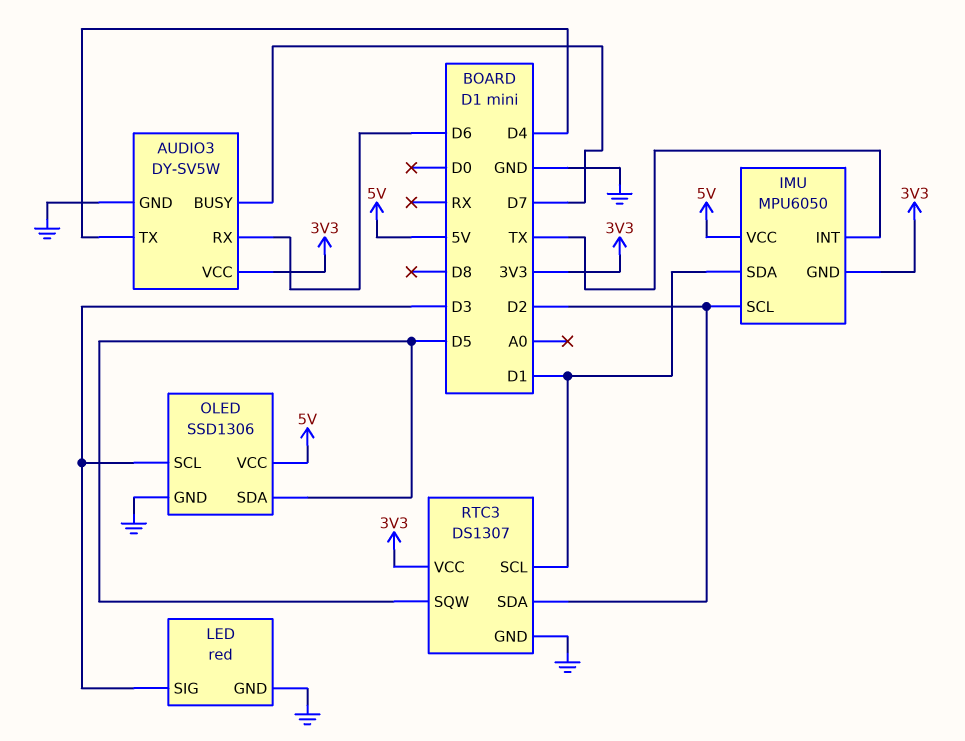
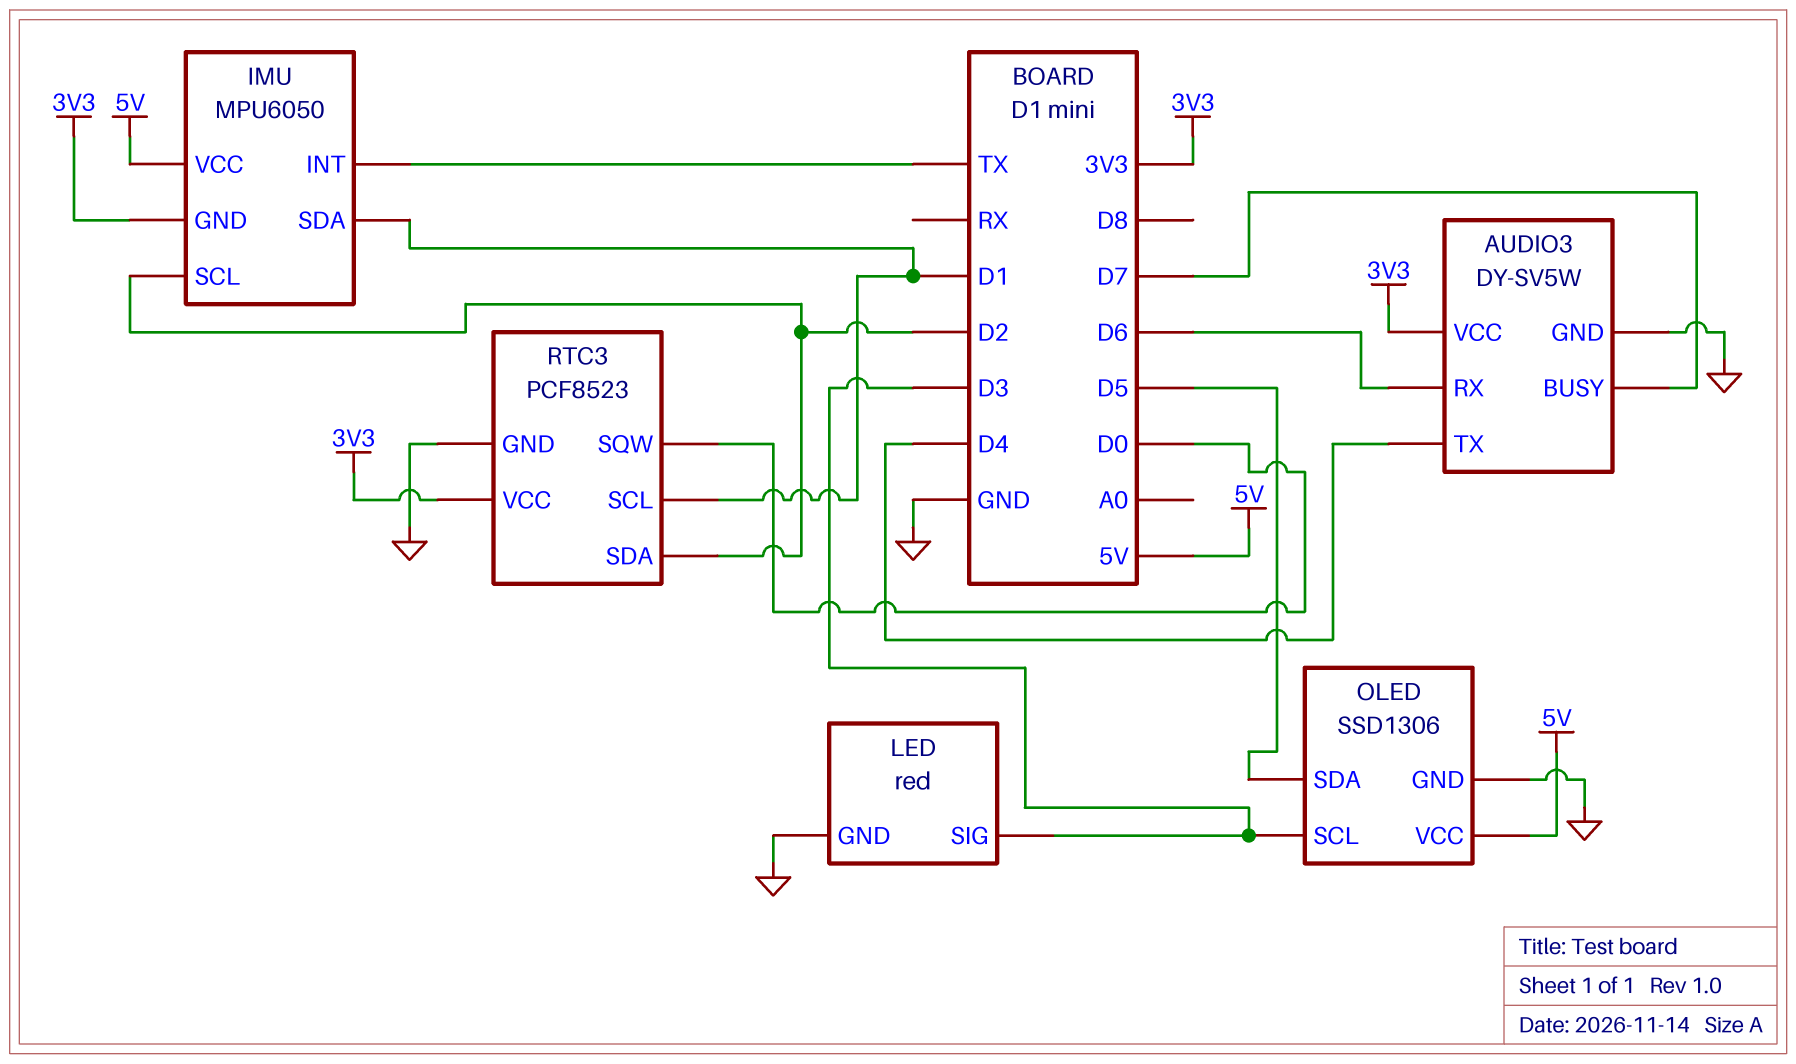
RTC3: DS1307 -> PCF8523
RTC3 pin SQW: D5 -> D0

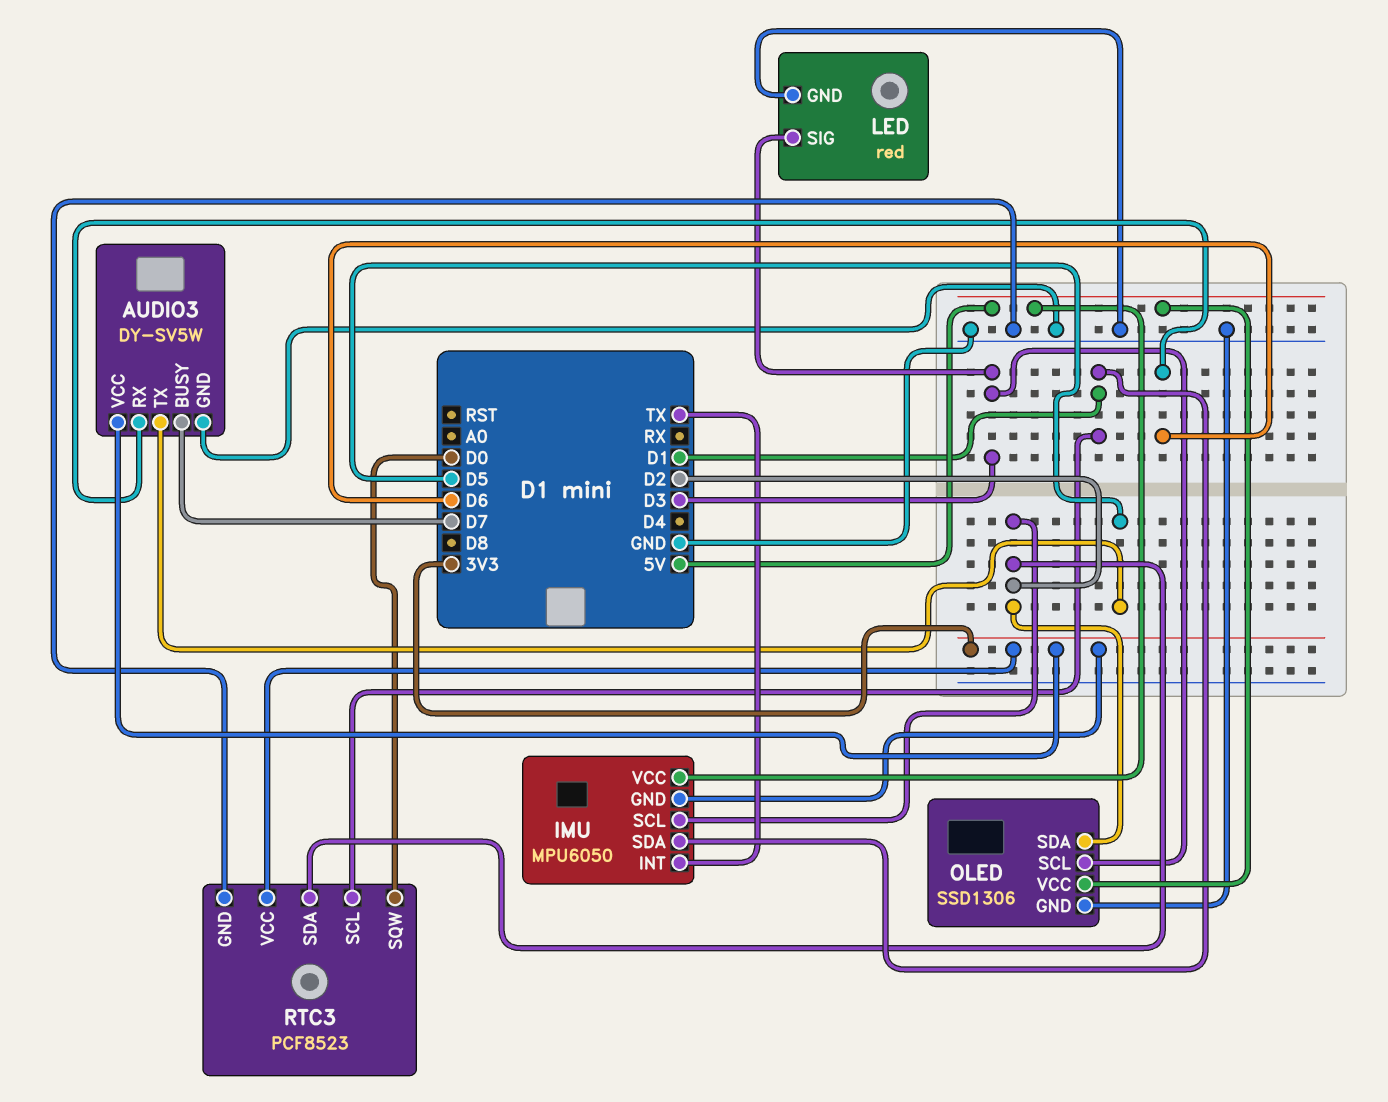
AUDIO3 pin TX: D4 -> D5
OLED pin SDA: D5 -> D2

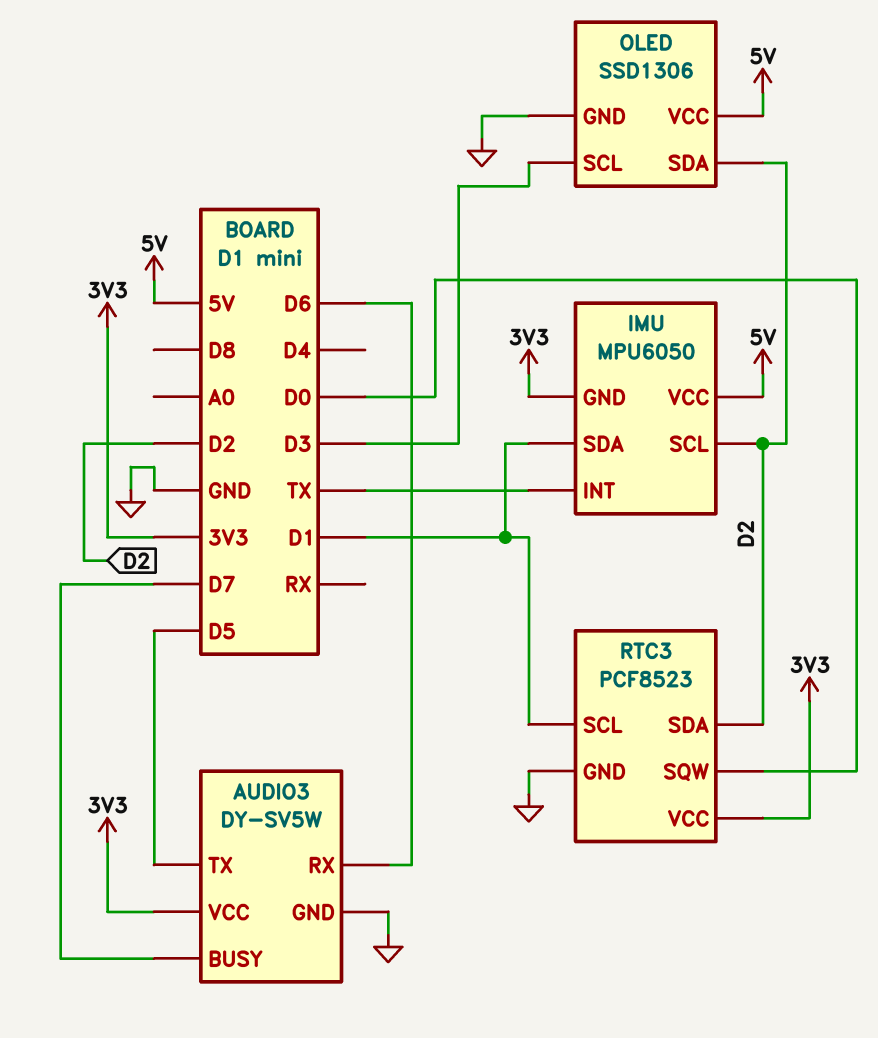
LED: red -> none
LED pin GND: GND -> none
LED pin SIG: D3 -> none

